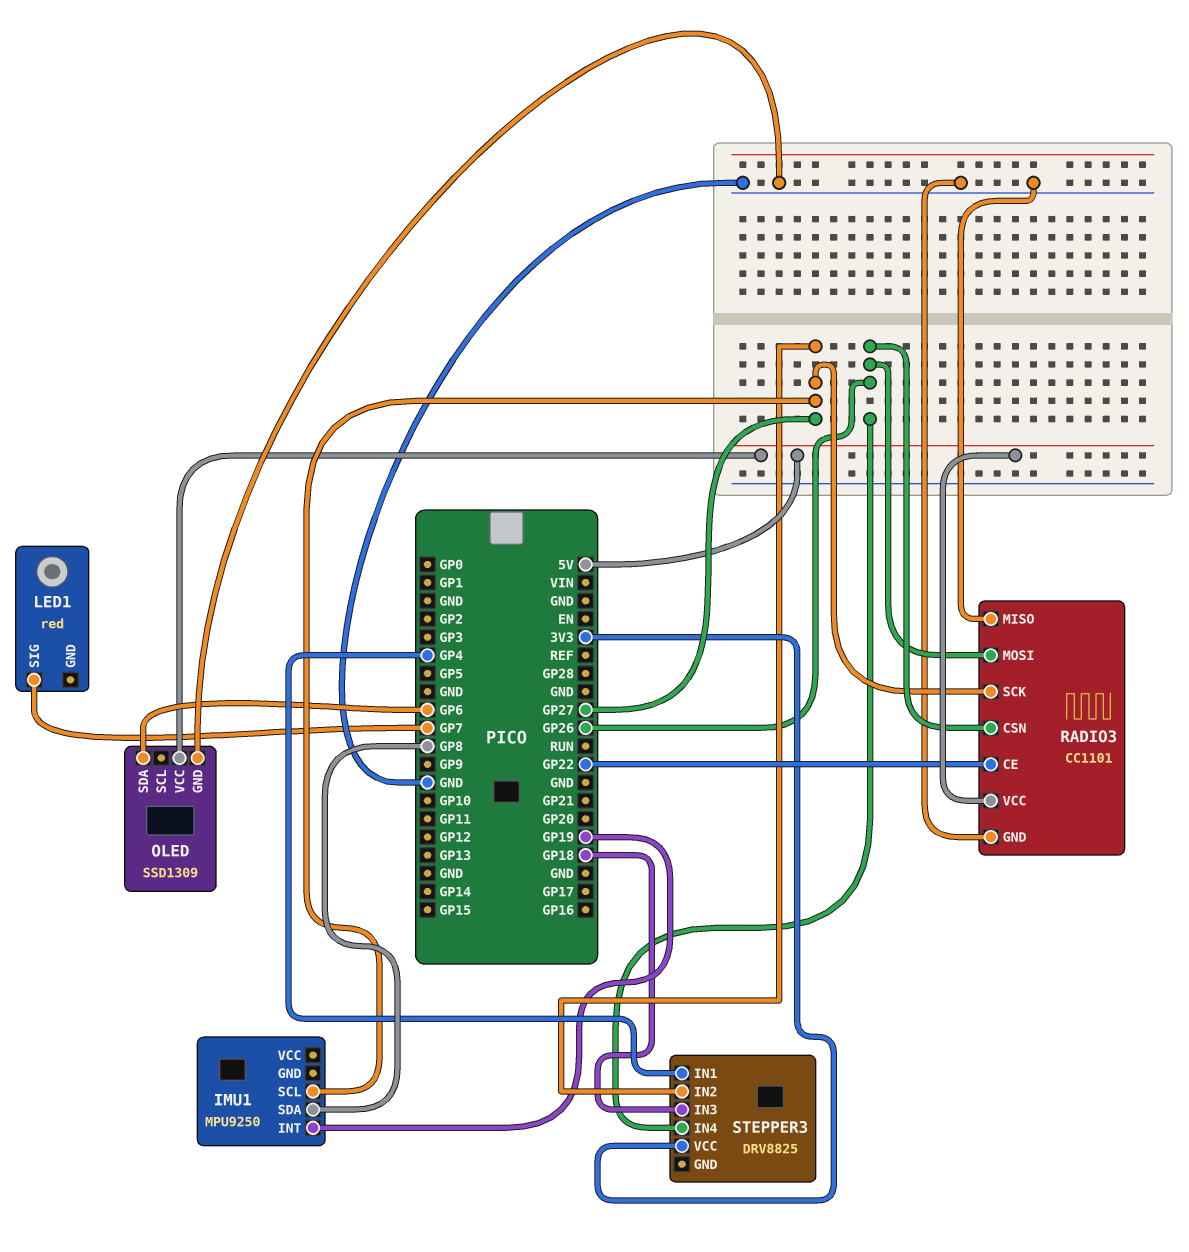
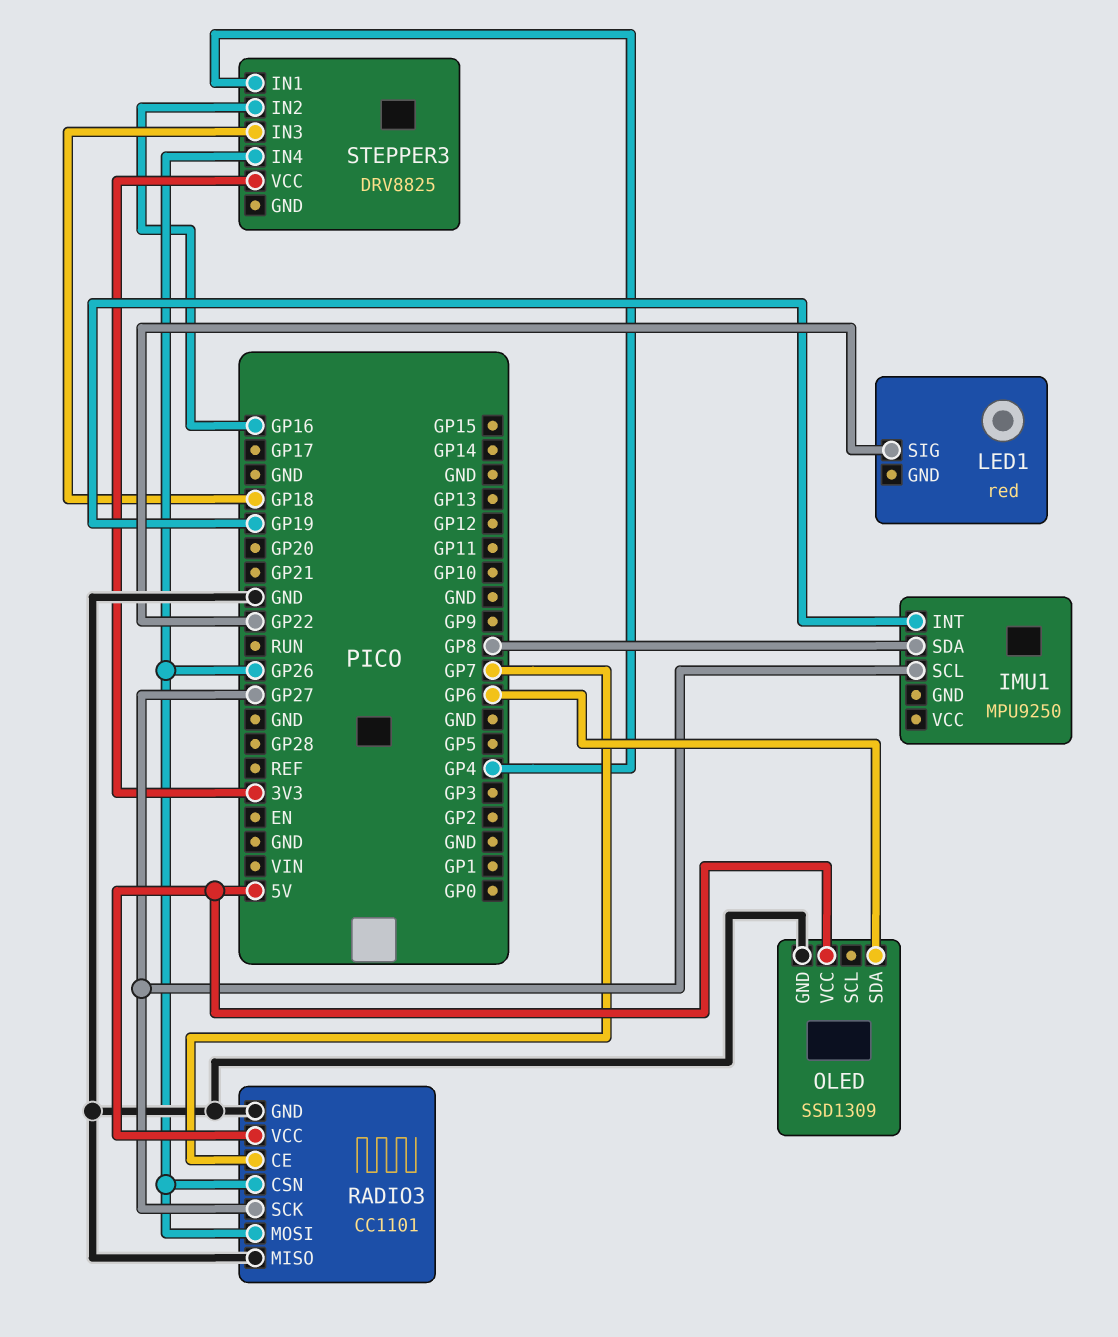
LED1 pin SIG: GP7 -> GP22
RADIO3 pin CE: GP22 -> GP7
STEPPER3 pin IN2: GP27 -> GP16

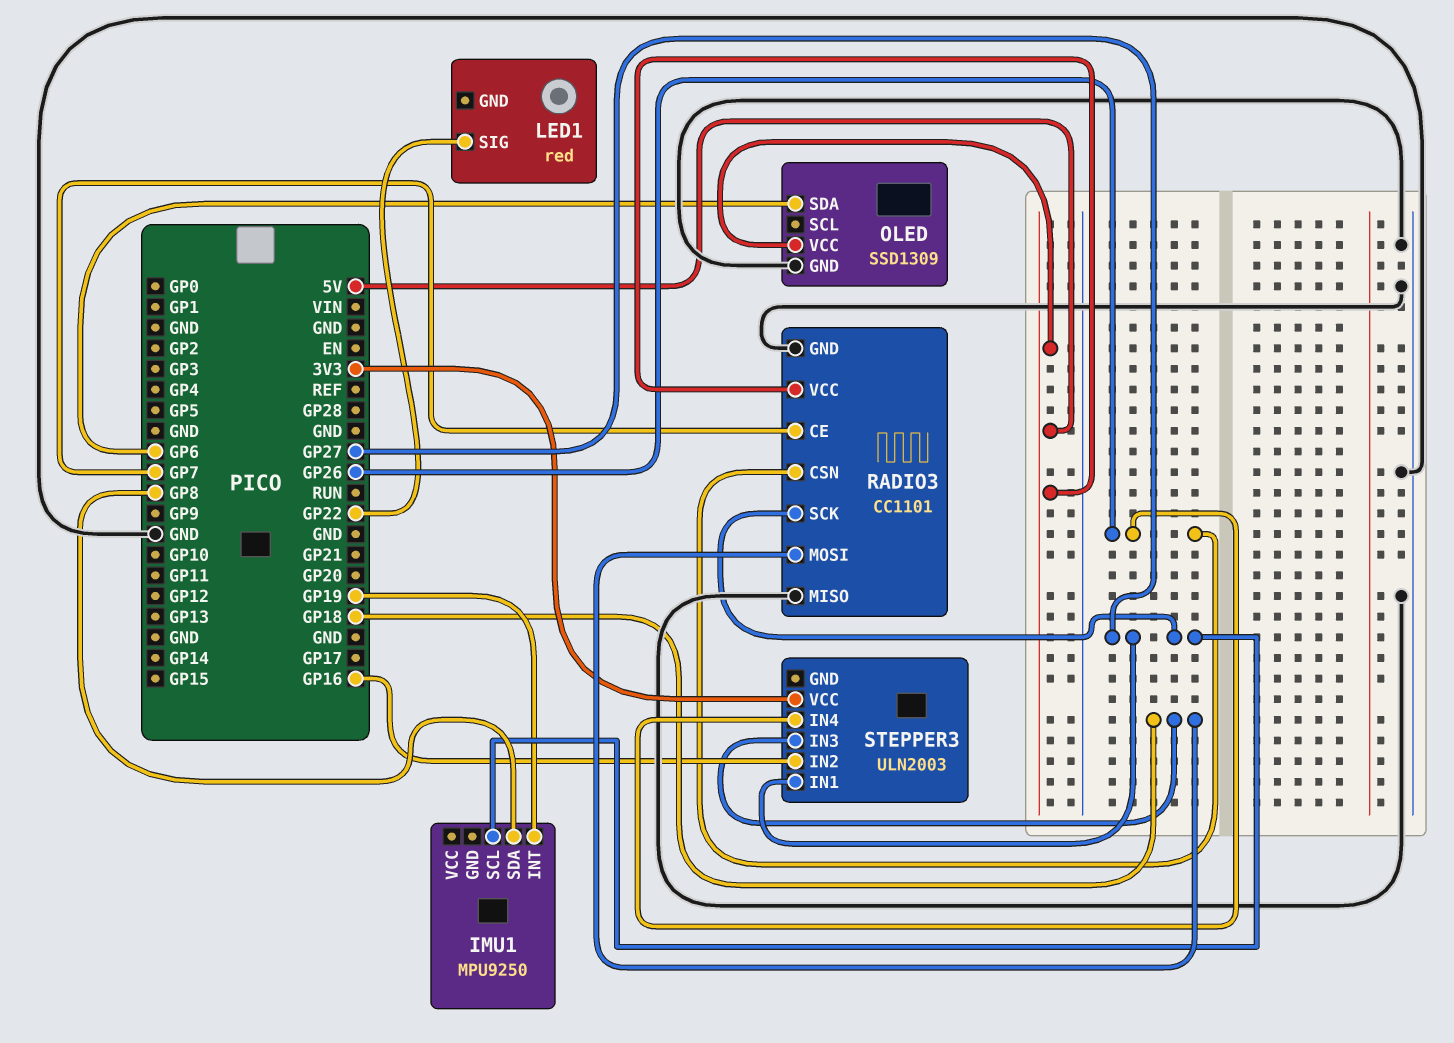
RADIO3 pin MOSI: GP26 -> GP18
STEPPER3: DRV8825 -> ULN2003
STEPPER3 pin IN1: GP4 -> GP27

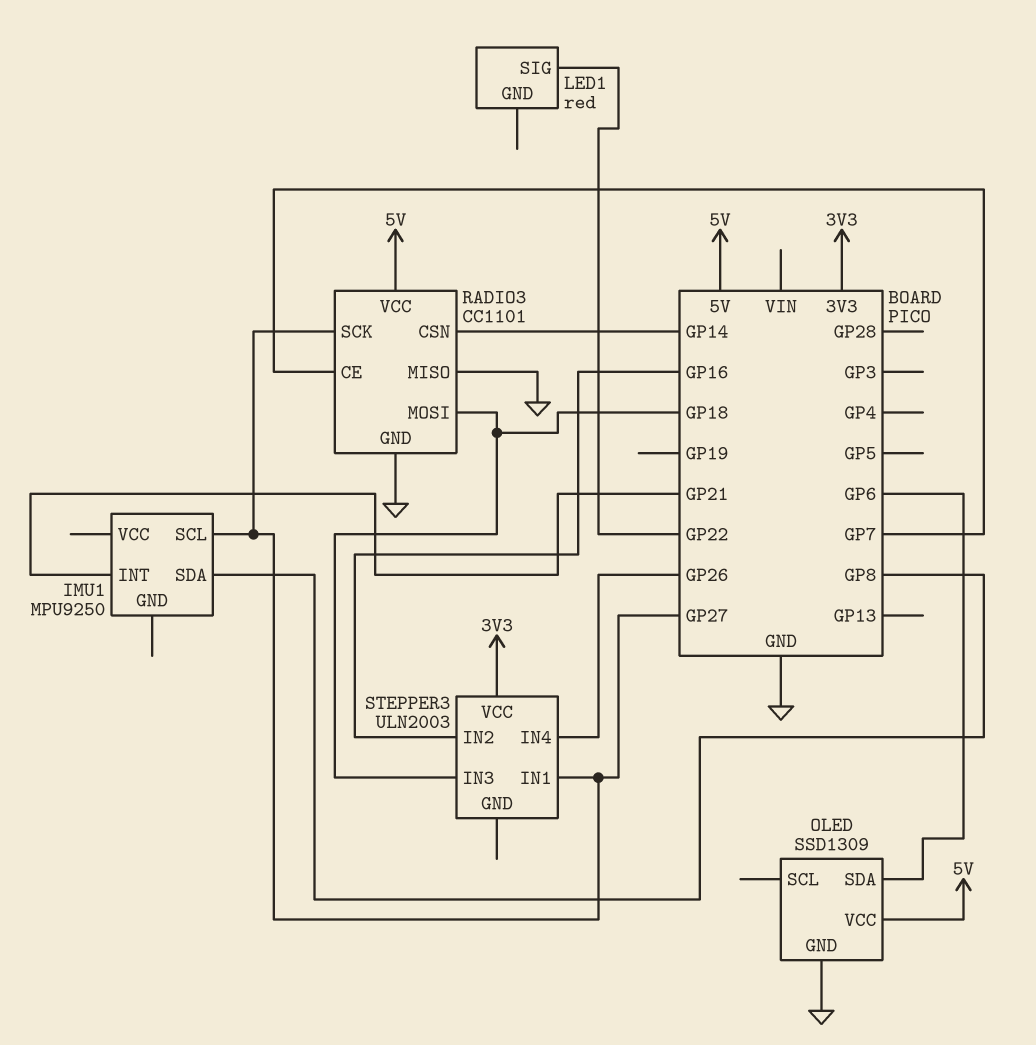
IMU1 pin INT: GP19 -> GP21
RADIO3 pin CSN: GP26 -> GP14

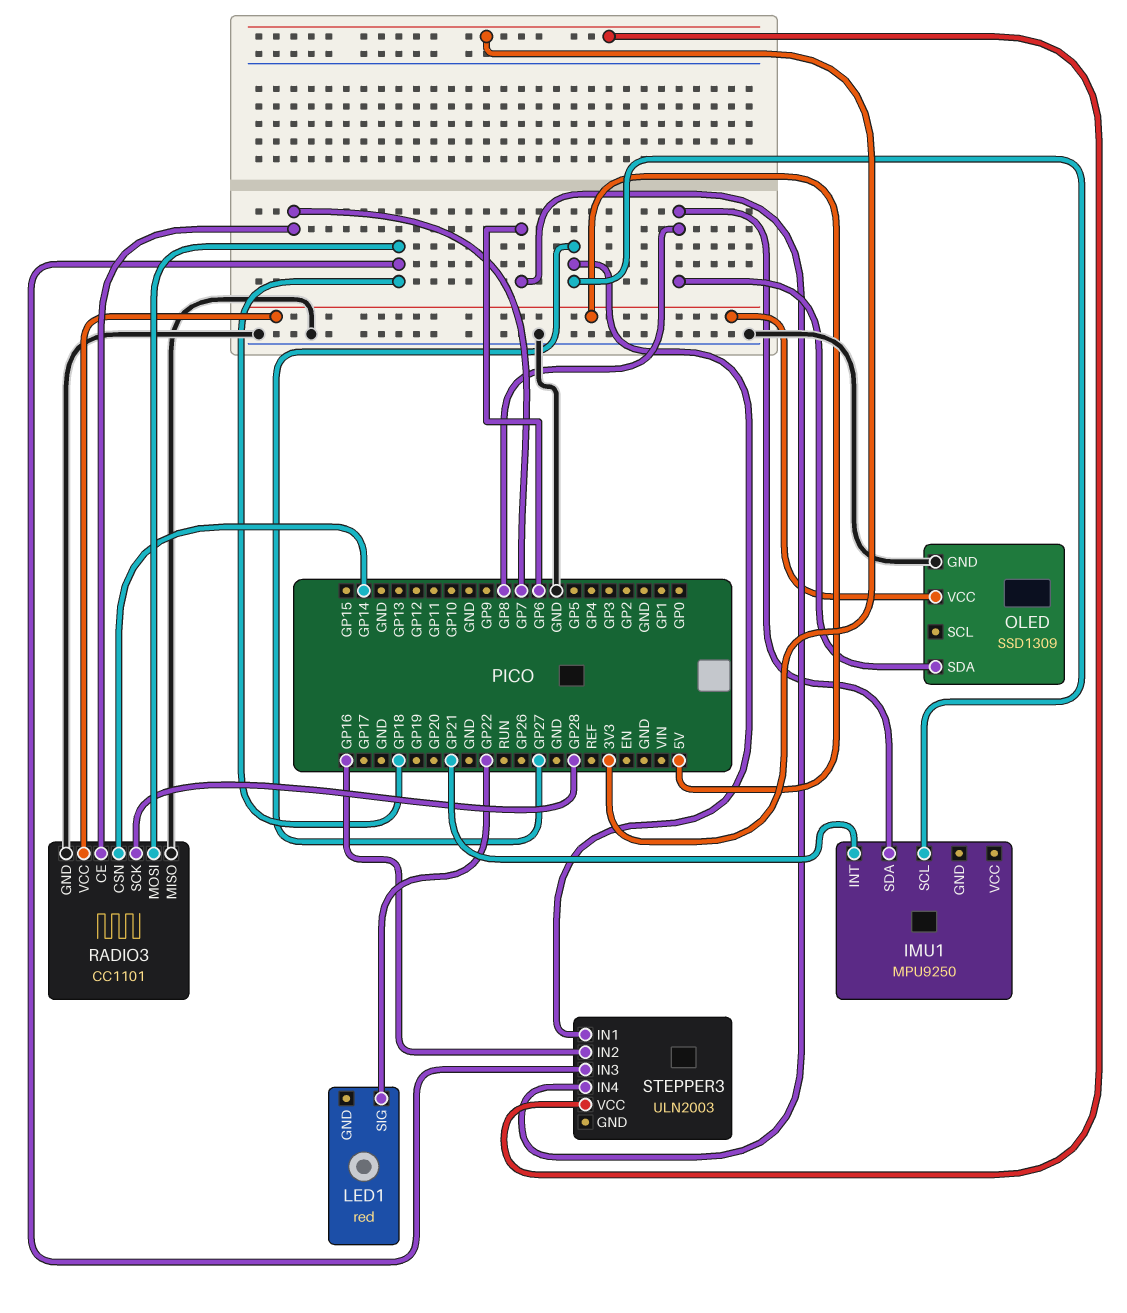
OLED pin SDA: GP6 -> GP8
RADIO3 pin SCK: GP27 -> GP28
STEPPER3 pin IN4: GP26 -> GP6

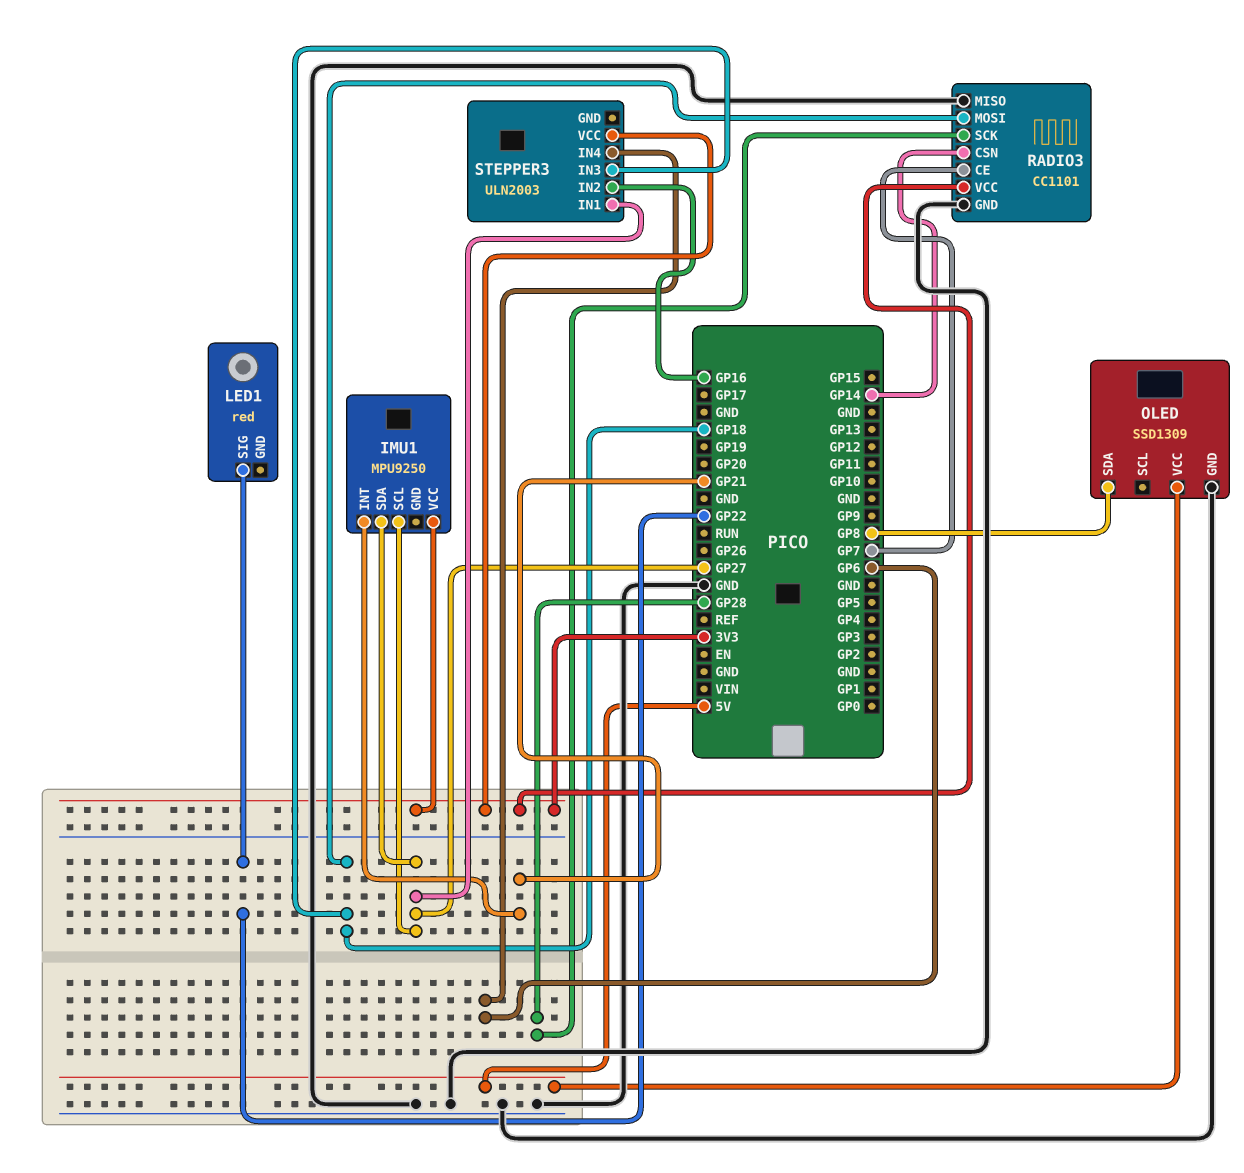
IMU1 pin SDA: GP8 -> GP27
IMU1 pin VCC: none -> 3V3
RADIO3 pin VCC: 5V -> 3V3

